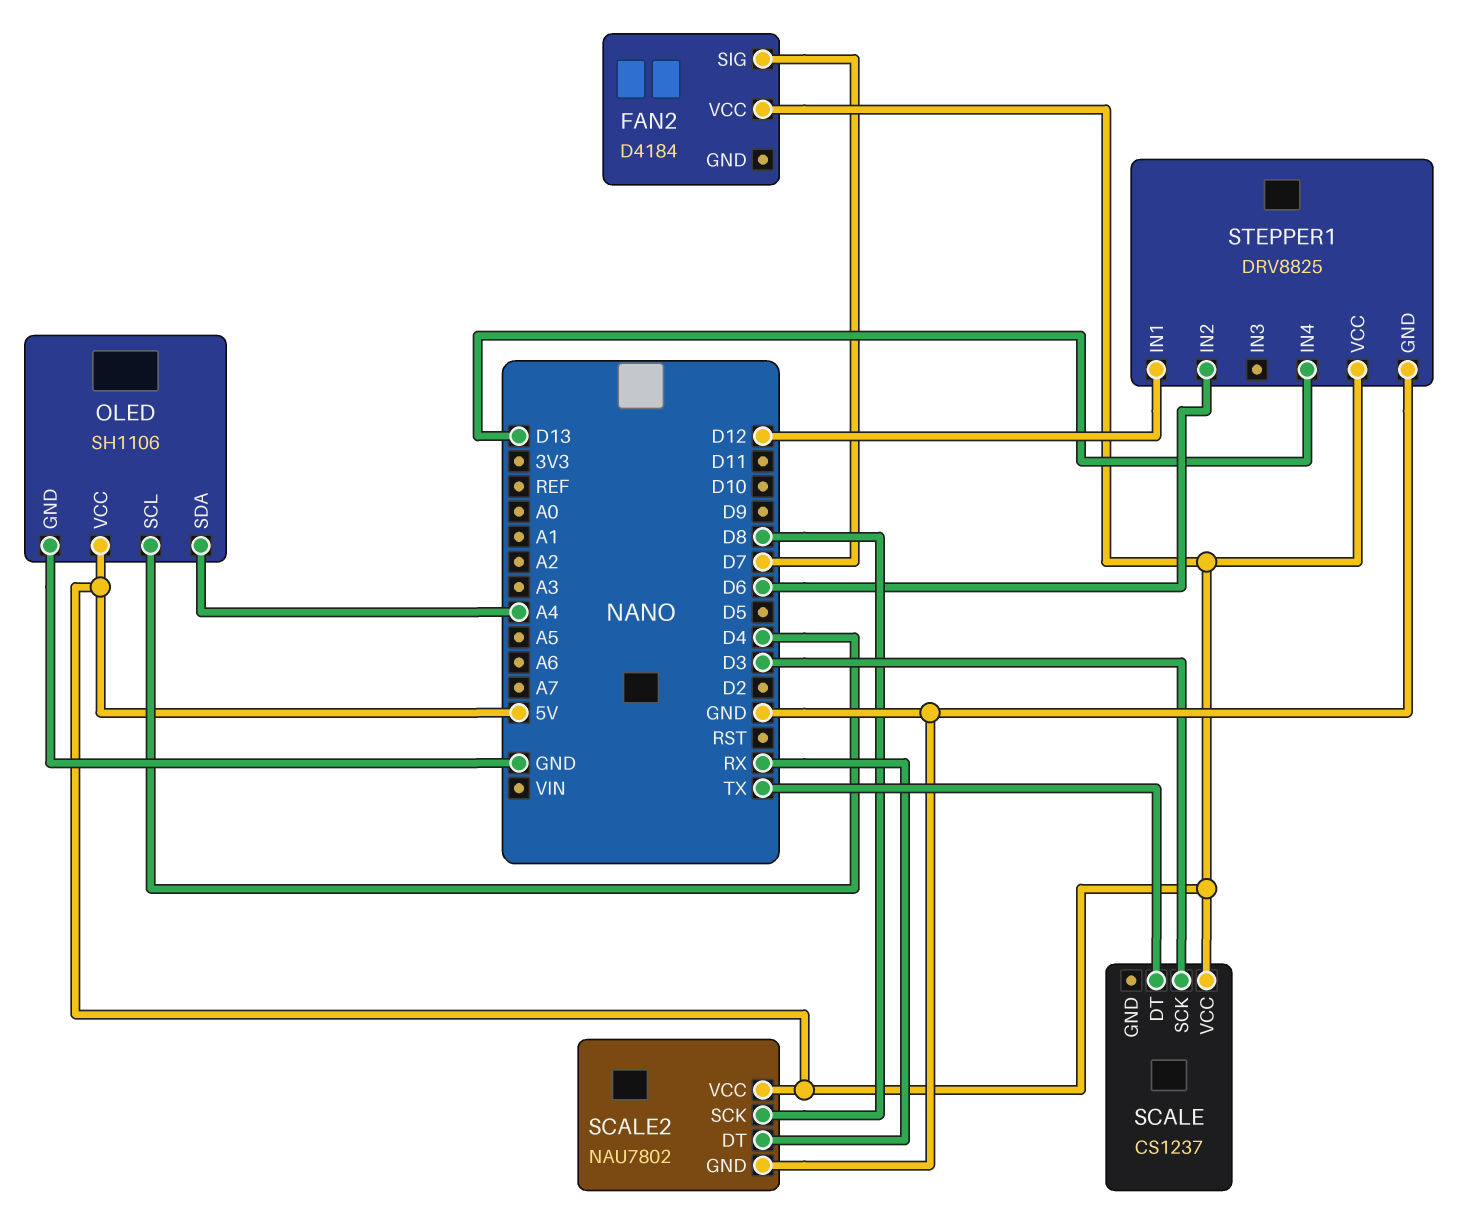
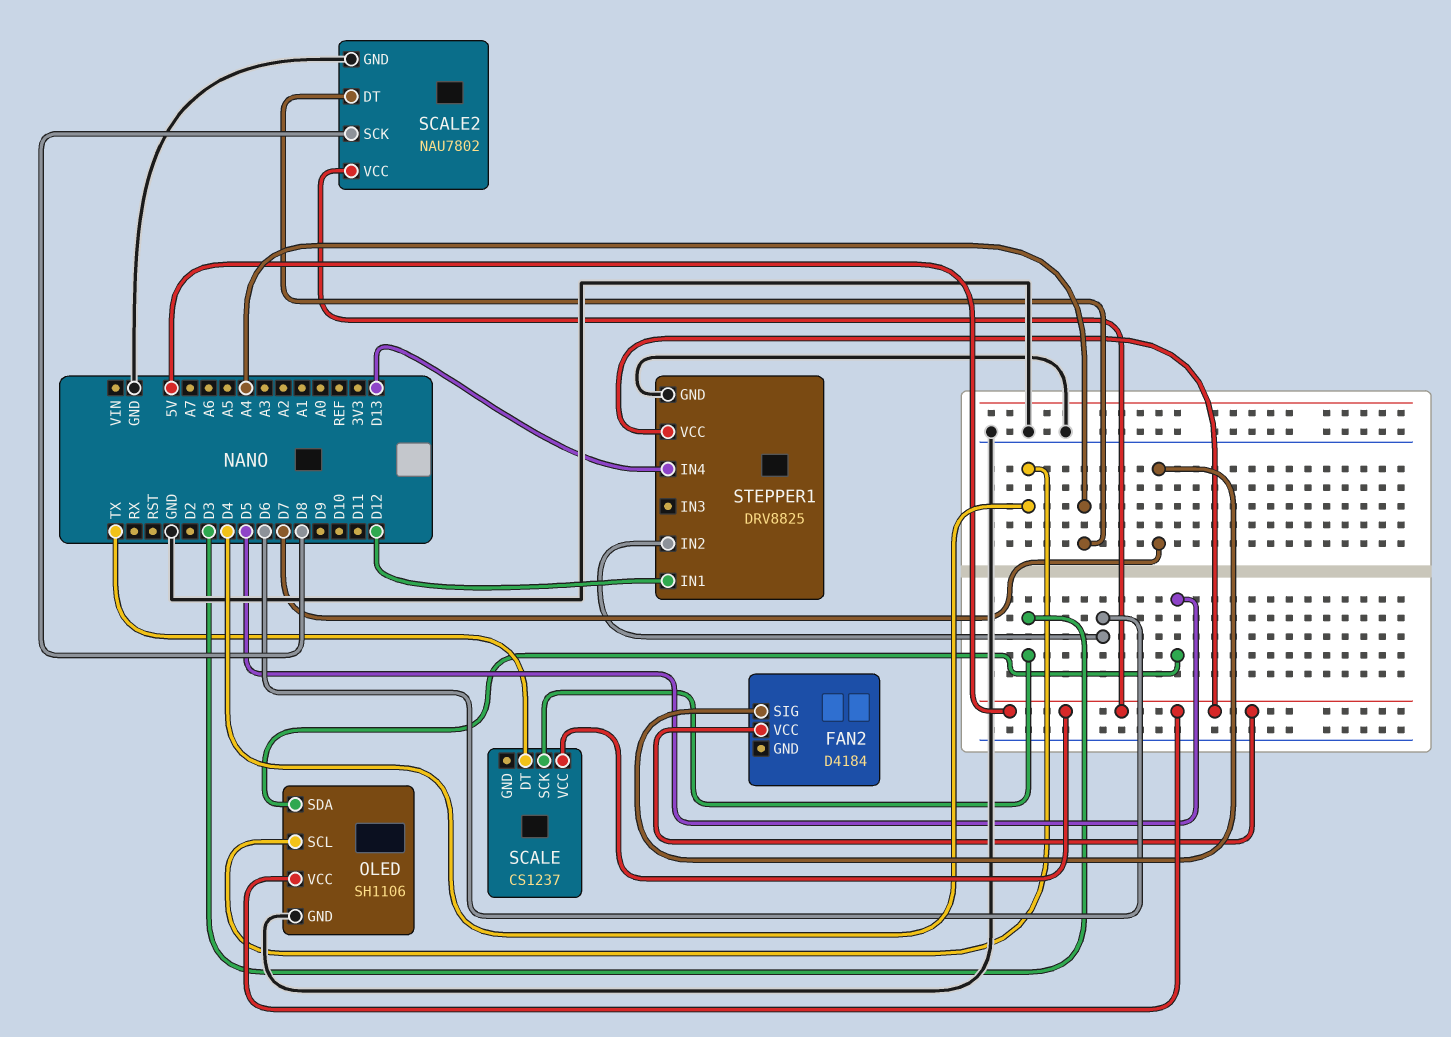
OLED pin SDA: A4 -> D5
SCALE2 pin DT: RX -> A4

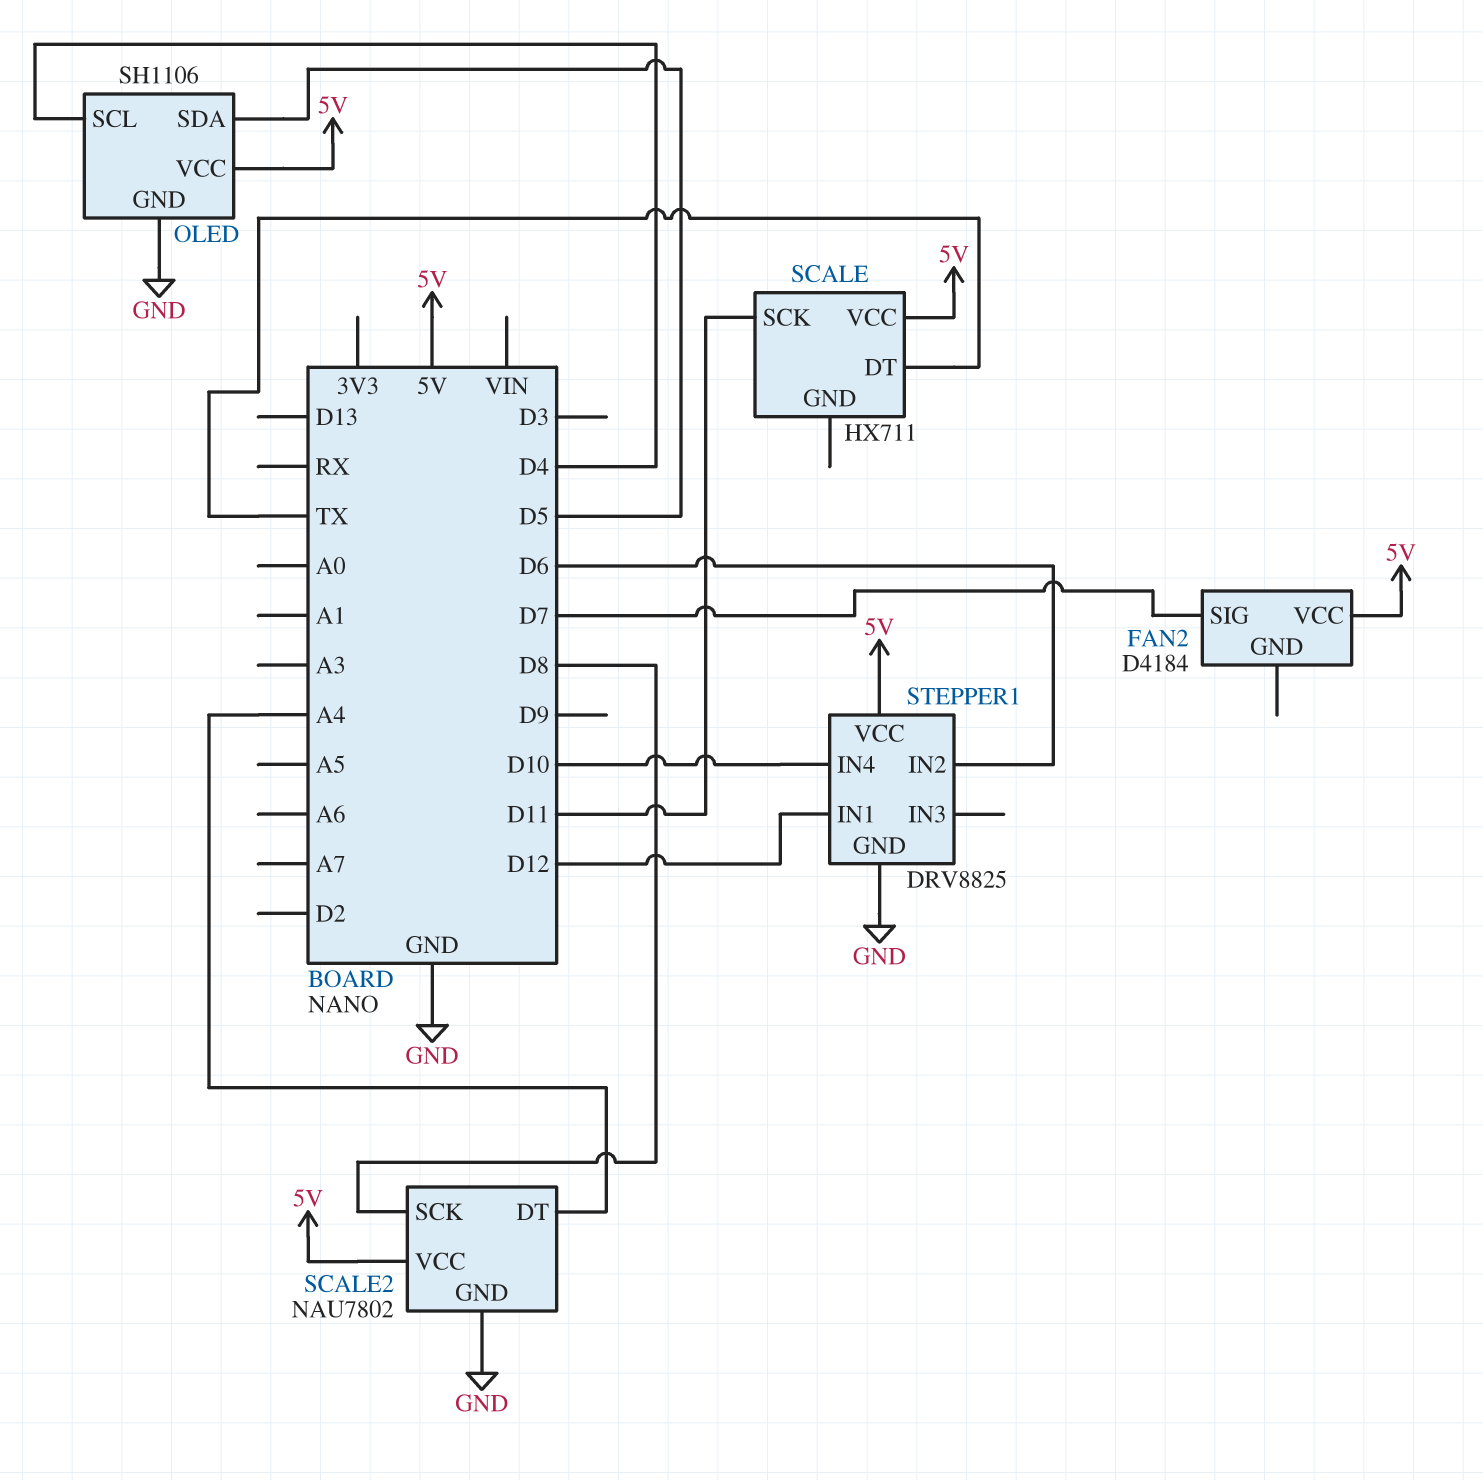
SCALE: CS1237 -> HX711
SCALE pin SCK: D3 -> D11
STEPPER1 pin IN4: D13 -> D10

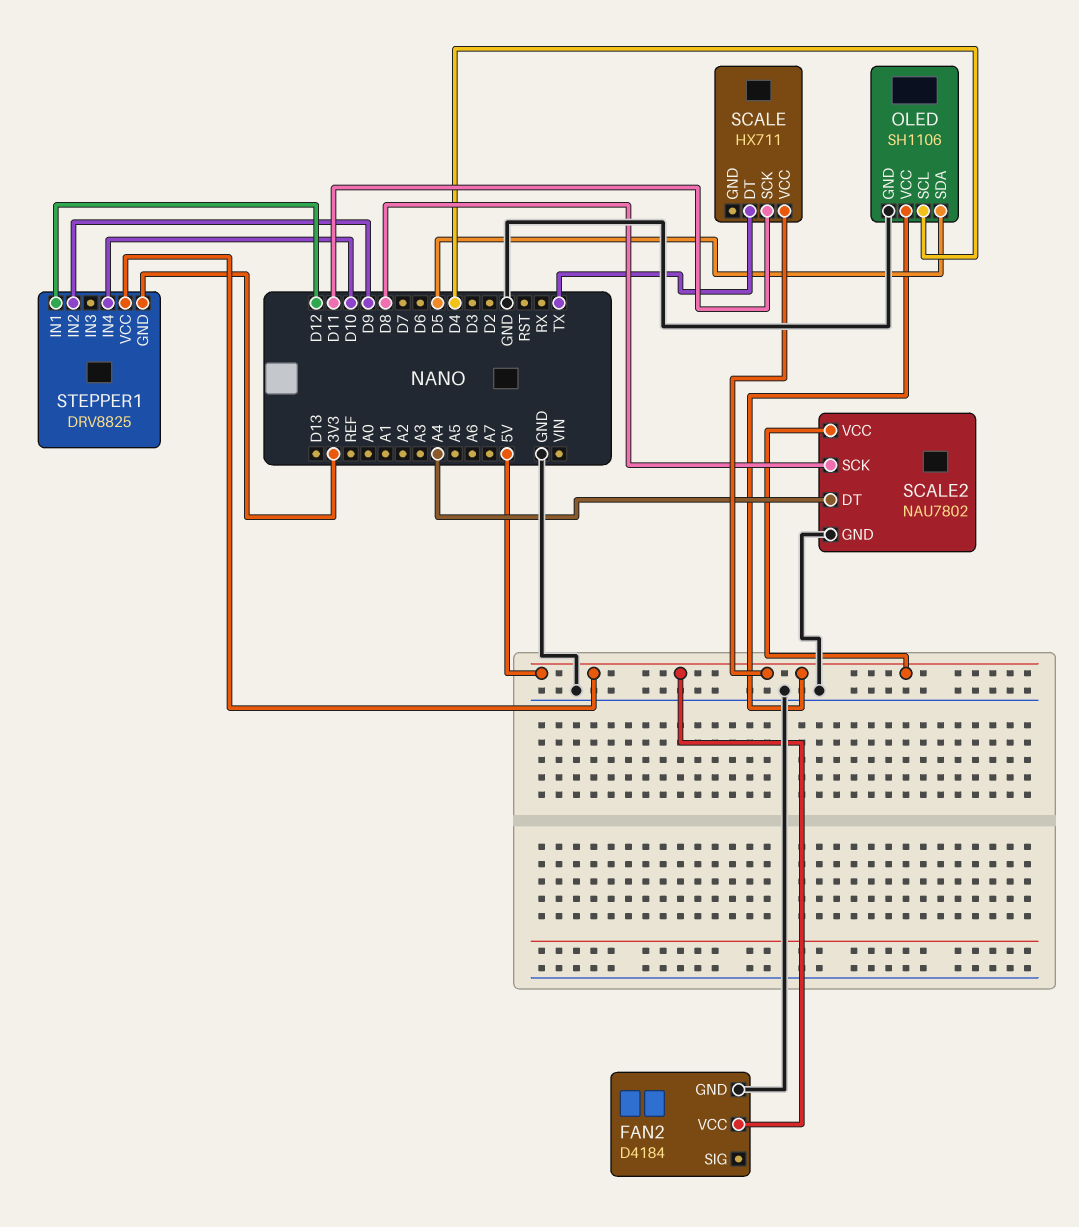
FAN2 pin GND: none -> GND
FAN2 pin SIG: D7 -> none
STEPPER1 pin GND: GND -> 3V3
STEPPER1 pin IN2: D6 -> D9

